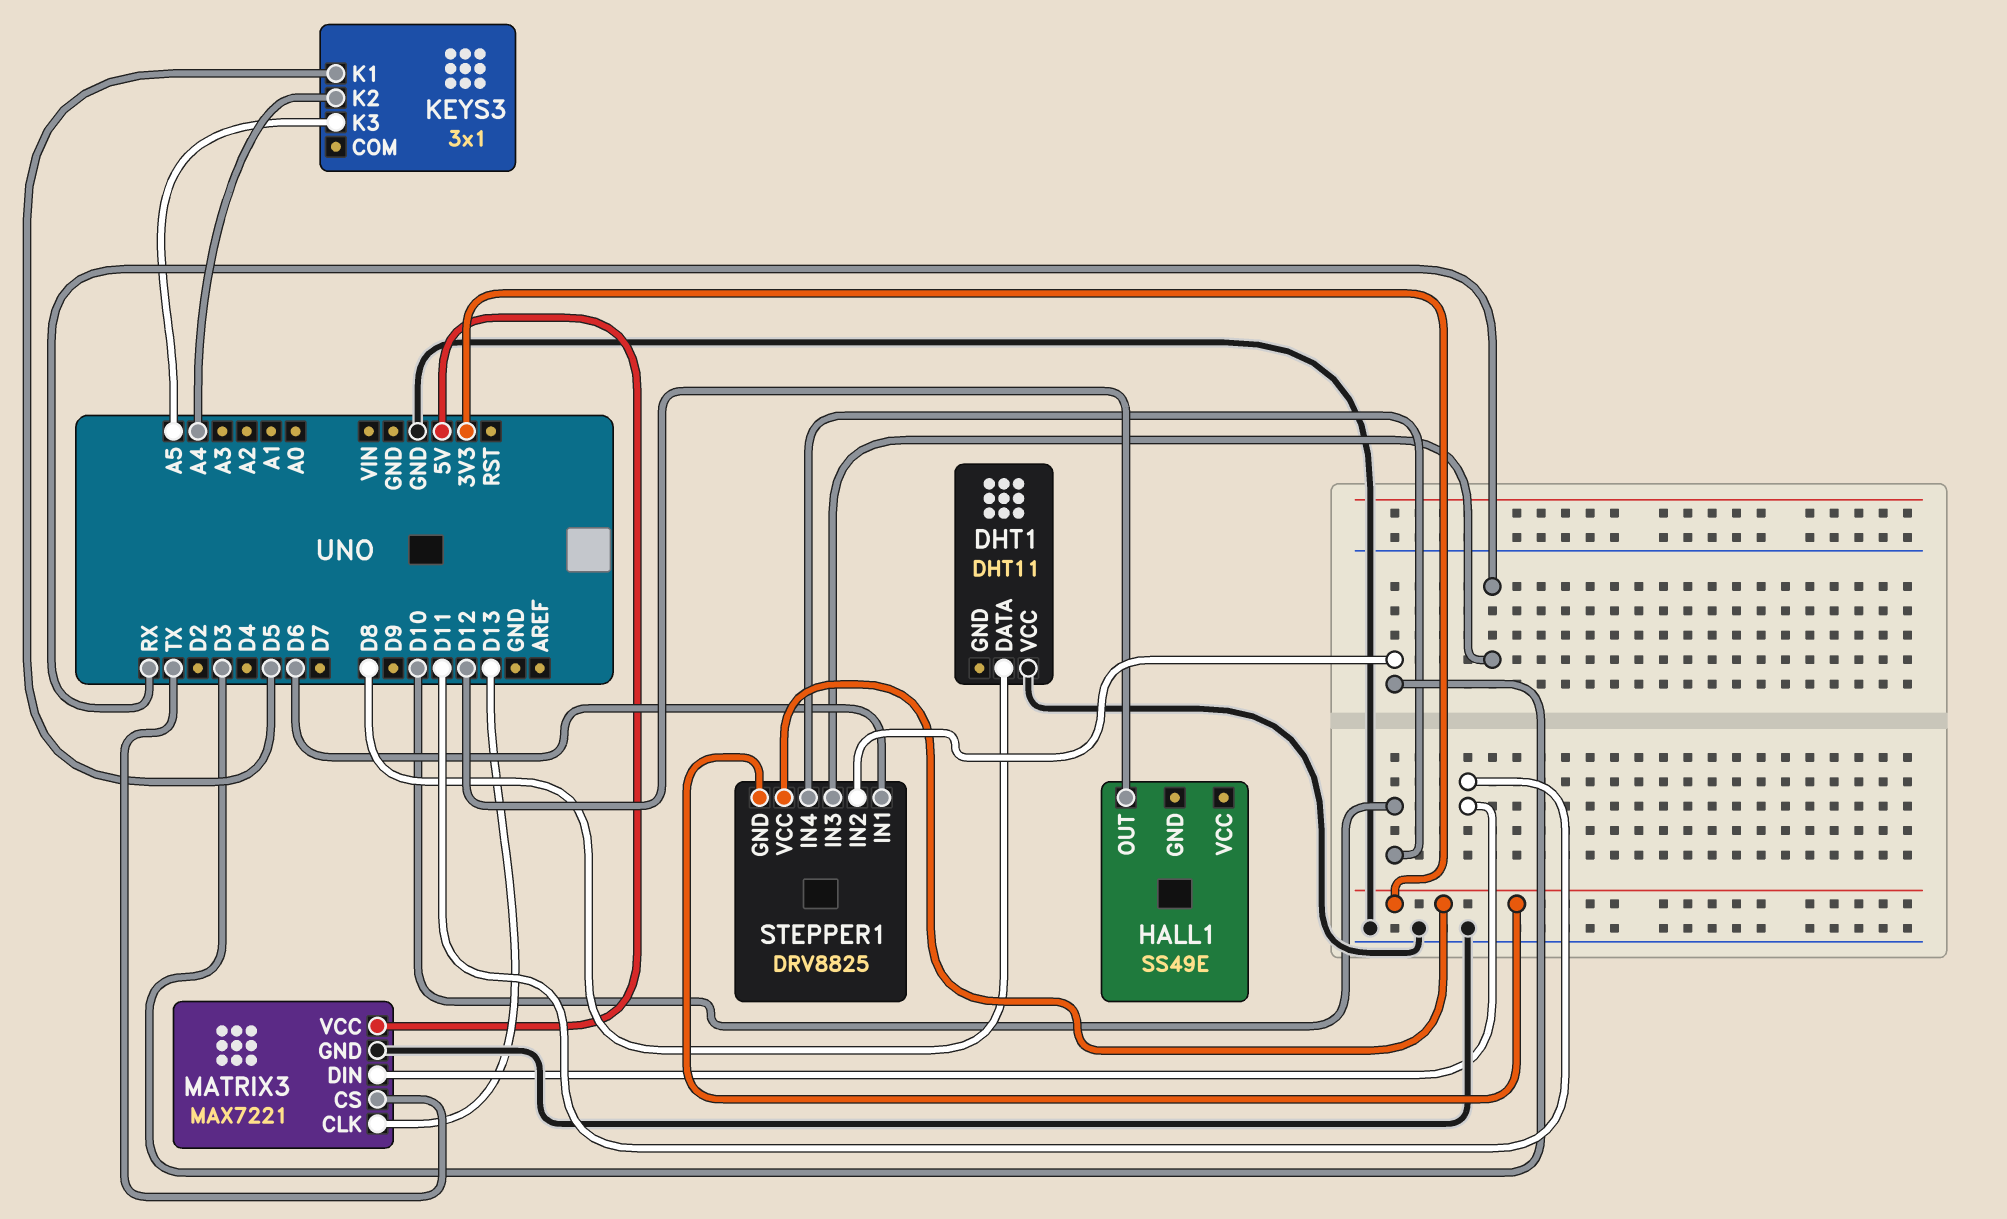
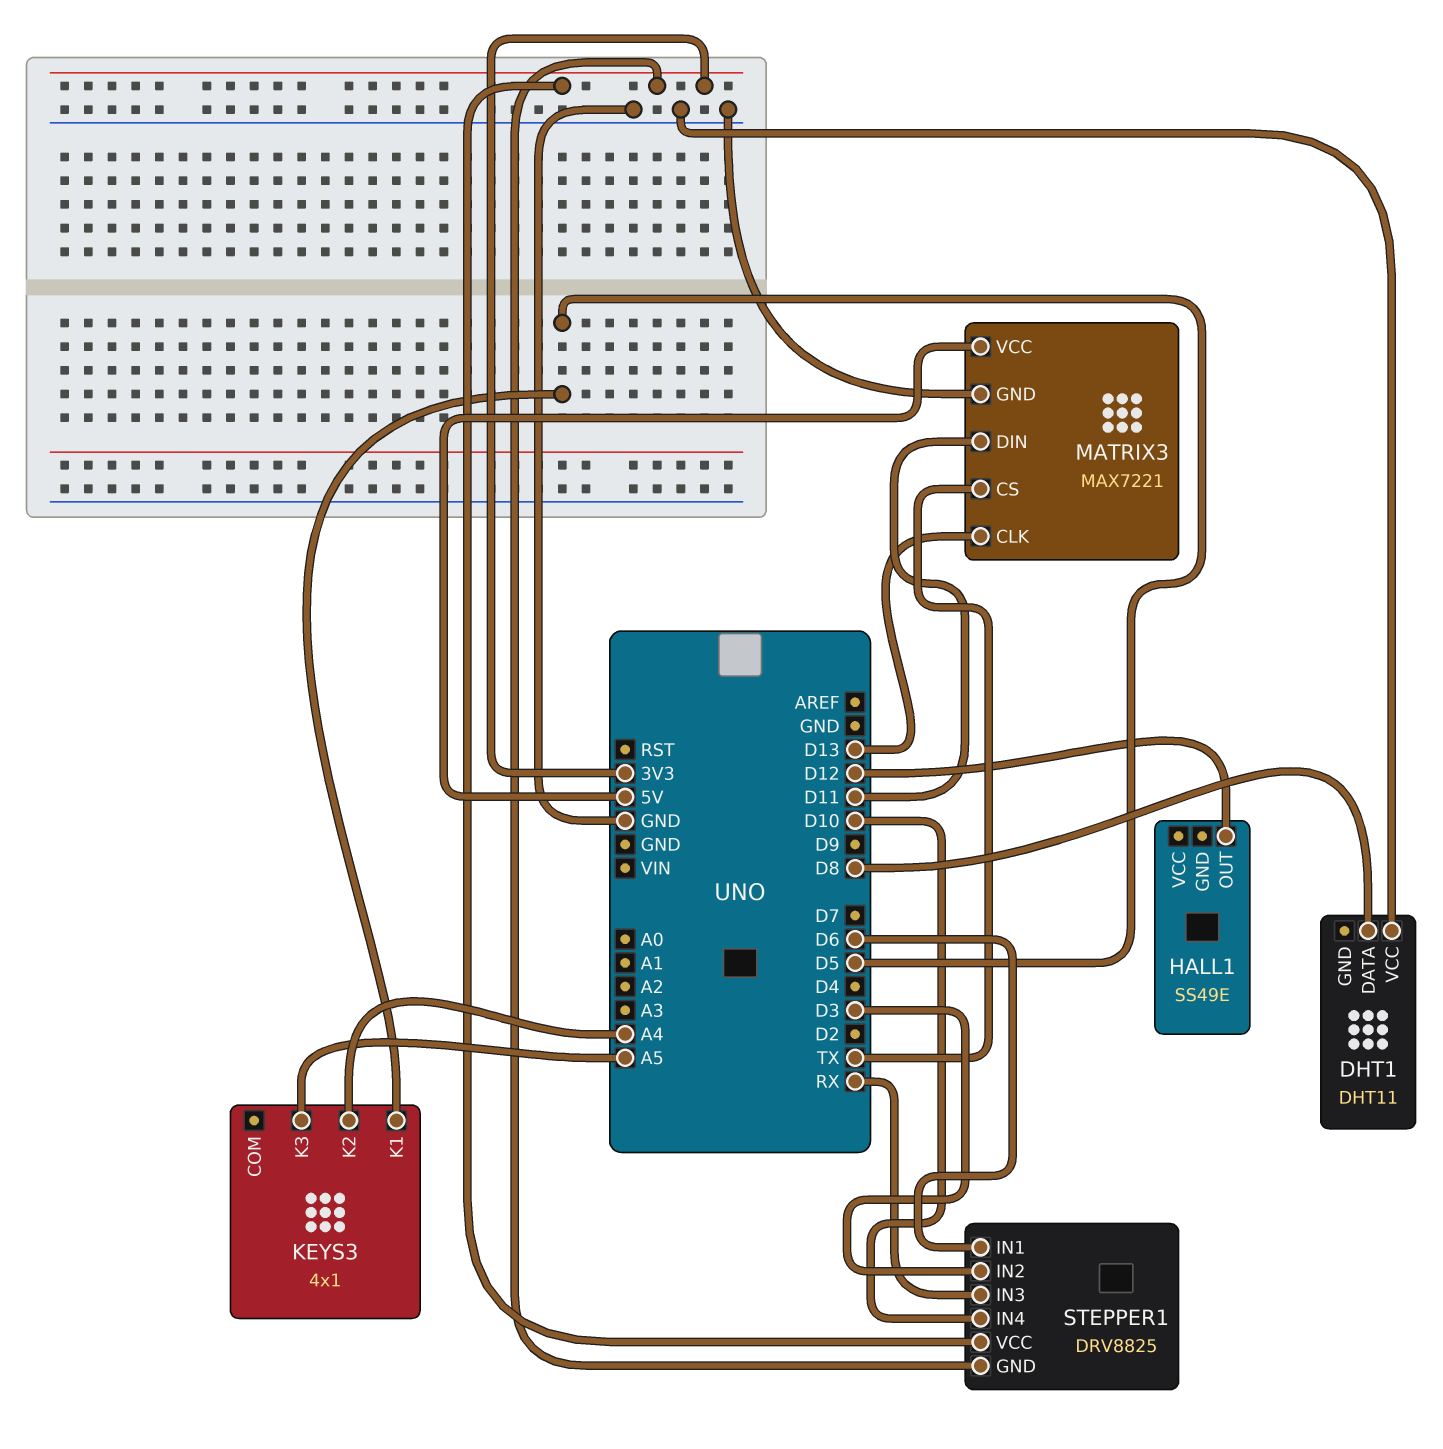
KEYS3: 3x1 -> 4x1

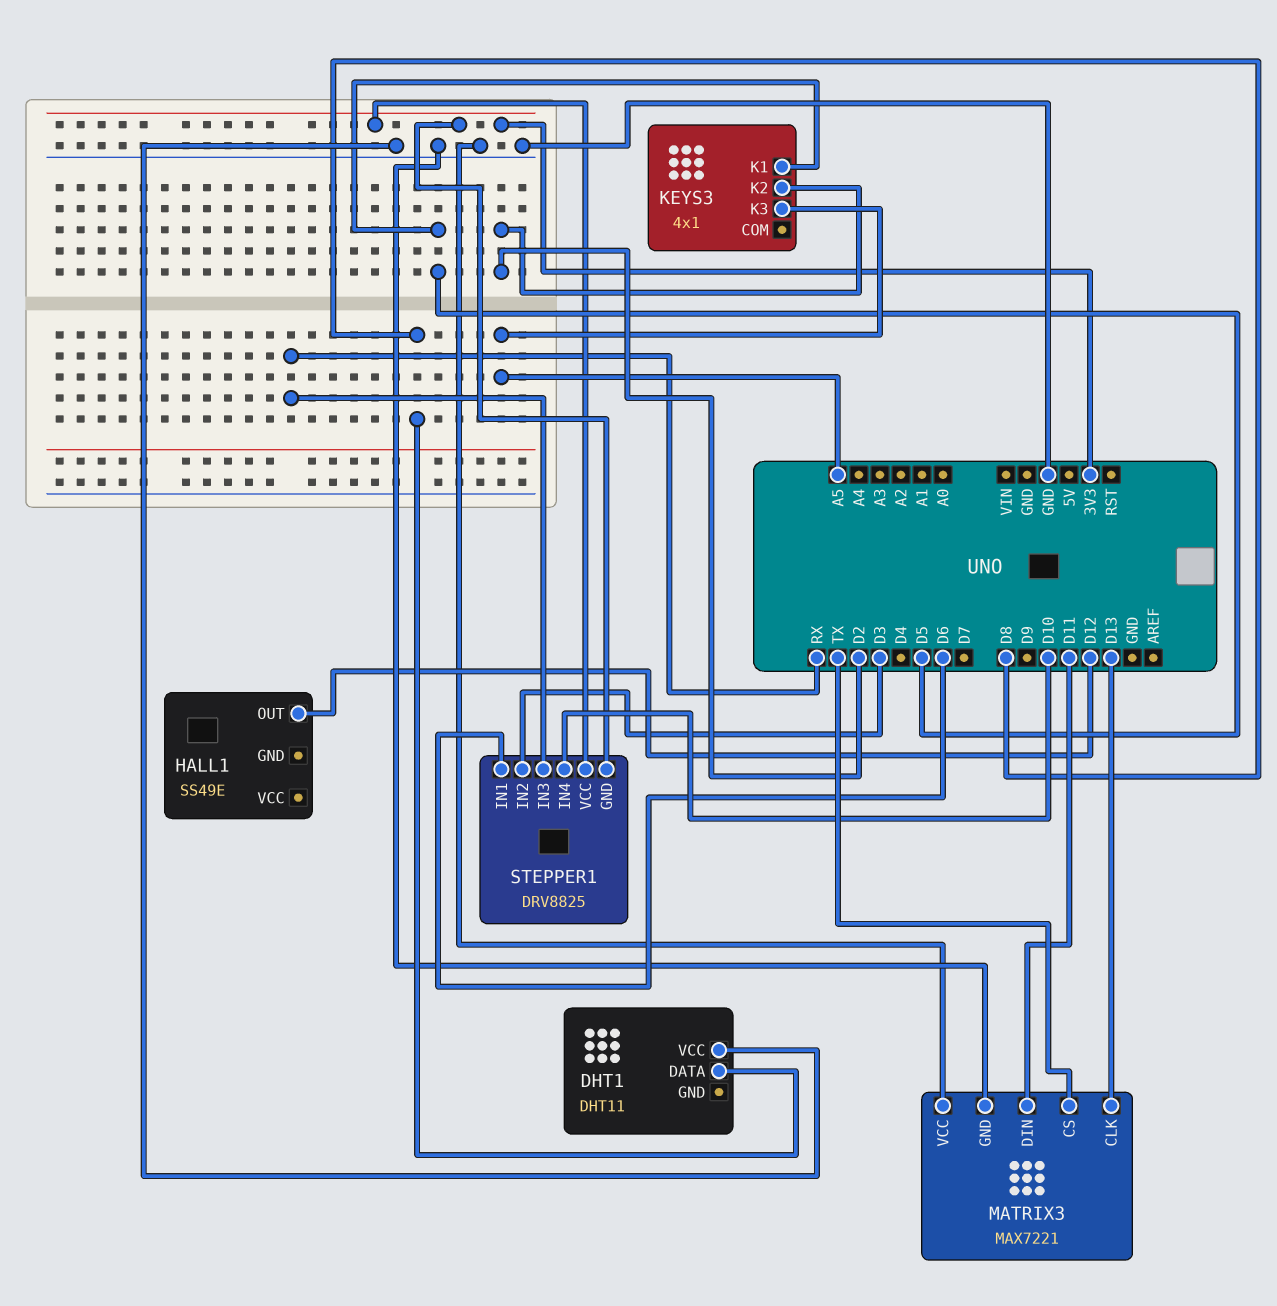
KEYS3 pin K2: A4 -> D2
MATRIX3 pin VCC: 5V -> GND

